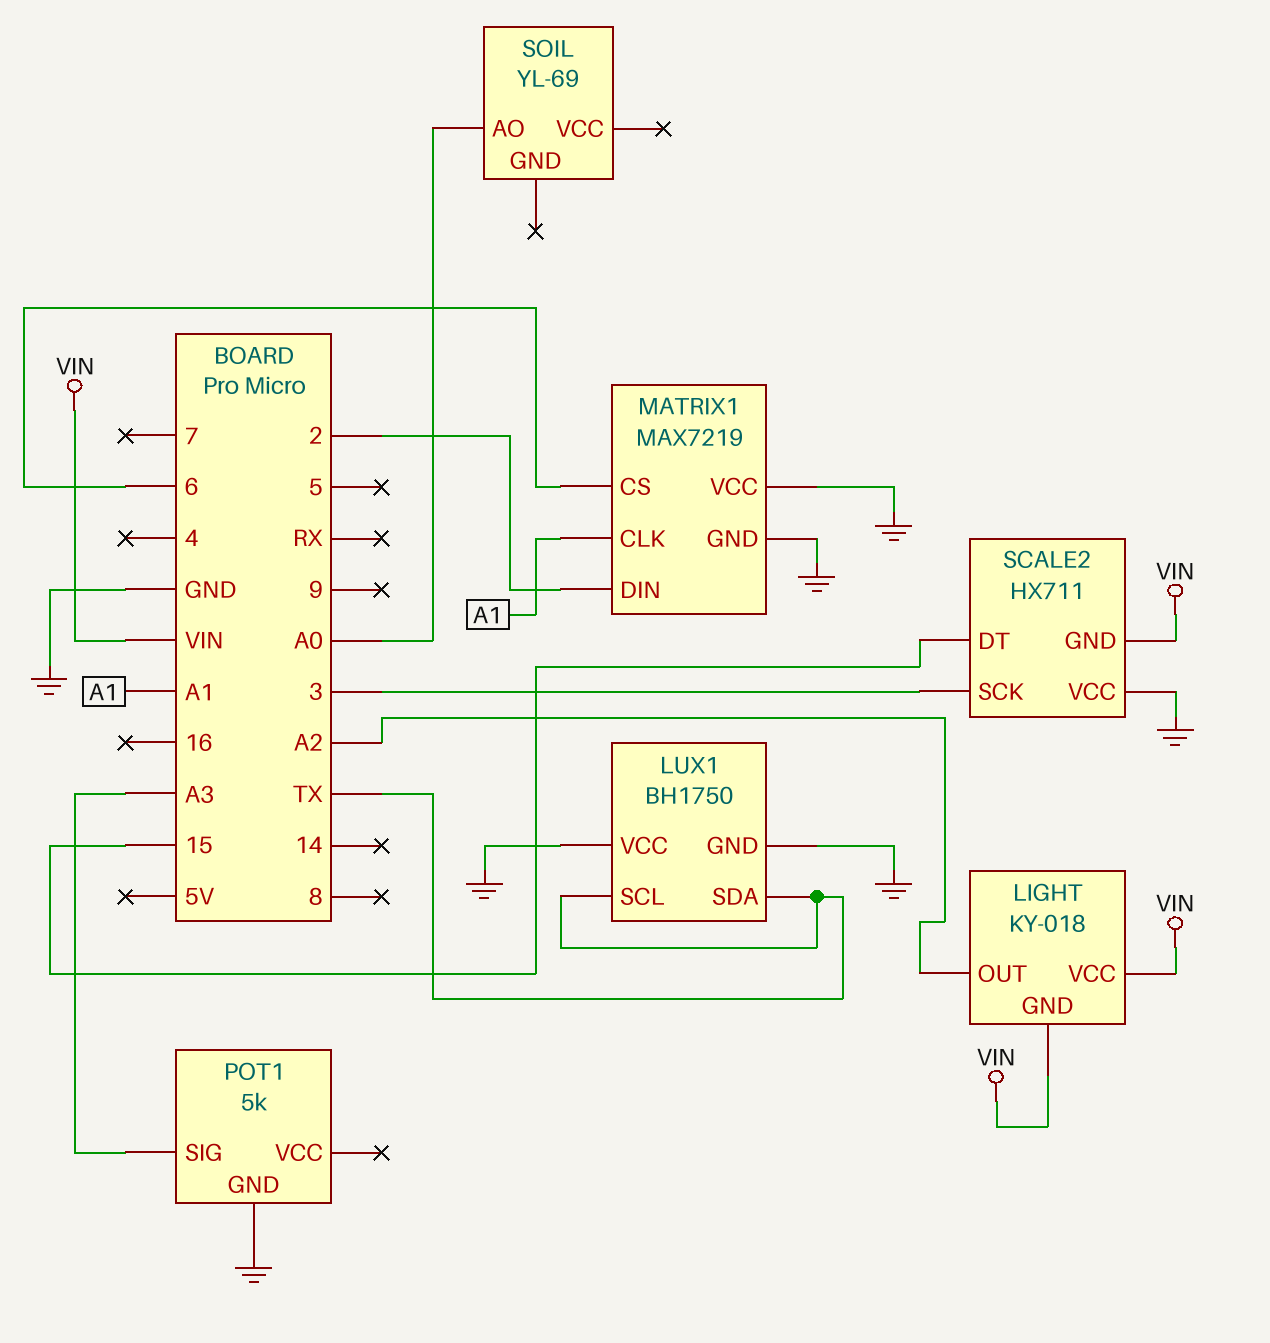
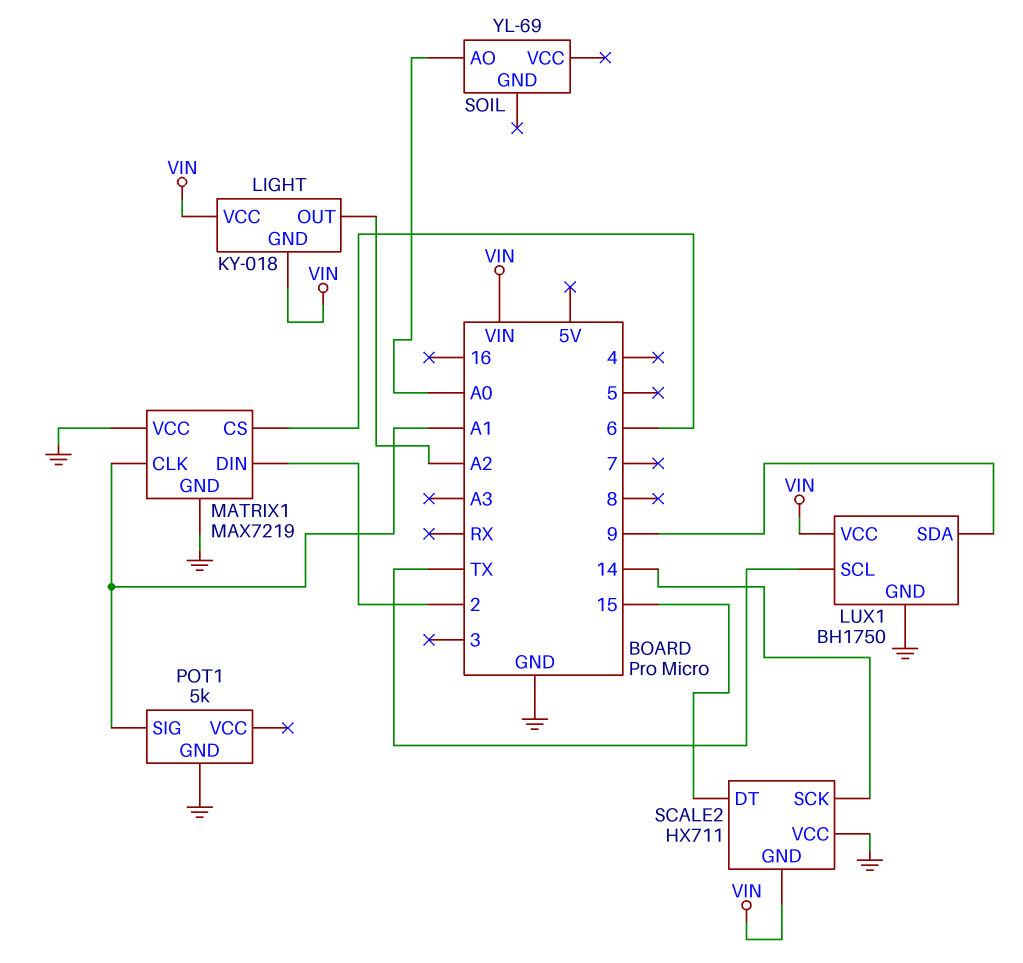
LUX1 pin SDA: TX -> 9
LUX1 pin VCC: GND -> VIN
POT1 pin SIG: A3 -> A1
SCALE2 pin SCK: 3 -> 14

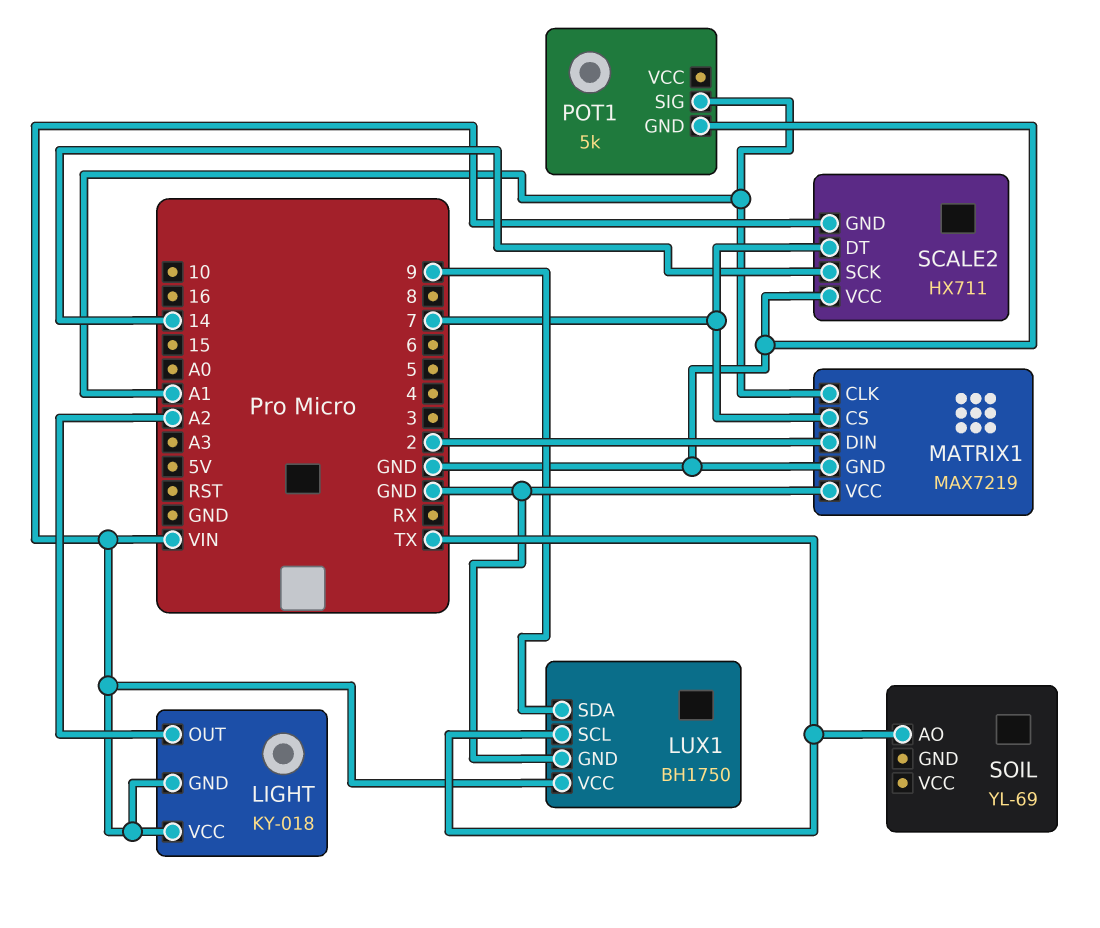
MATRIX1 pin CS: 6 -> 7
SCALE2 pin DT: 15 -> 7
SOIL pin AO: A0 -> TX

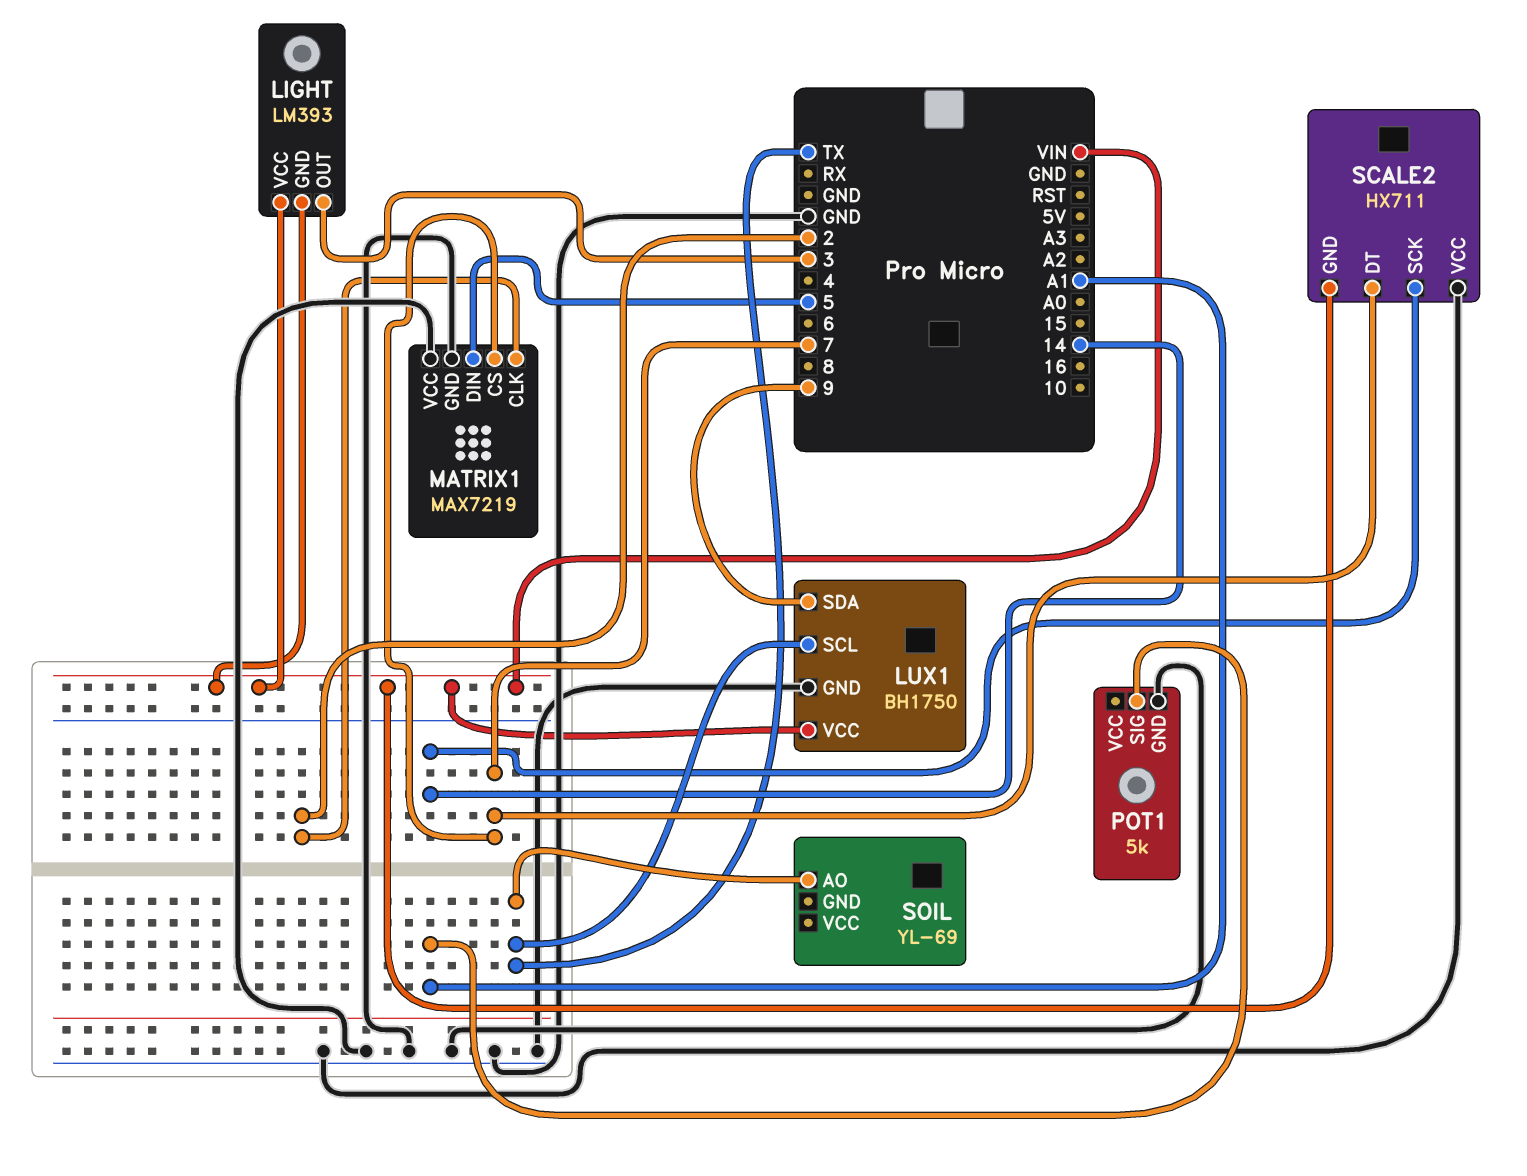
LIGHT: KY-018 -> LM393
LIGHT pin OUT: A2 -> 3
MATRIX1 pin CLK: A1 -> 2
MATRIX1 pin DIN: 2 -> 5

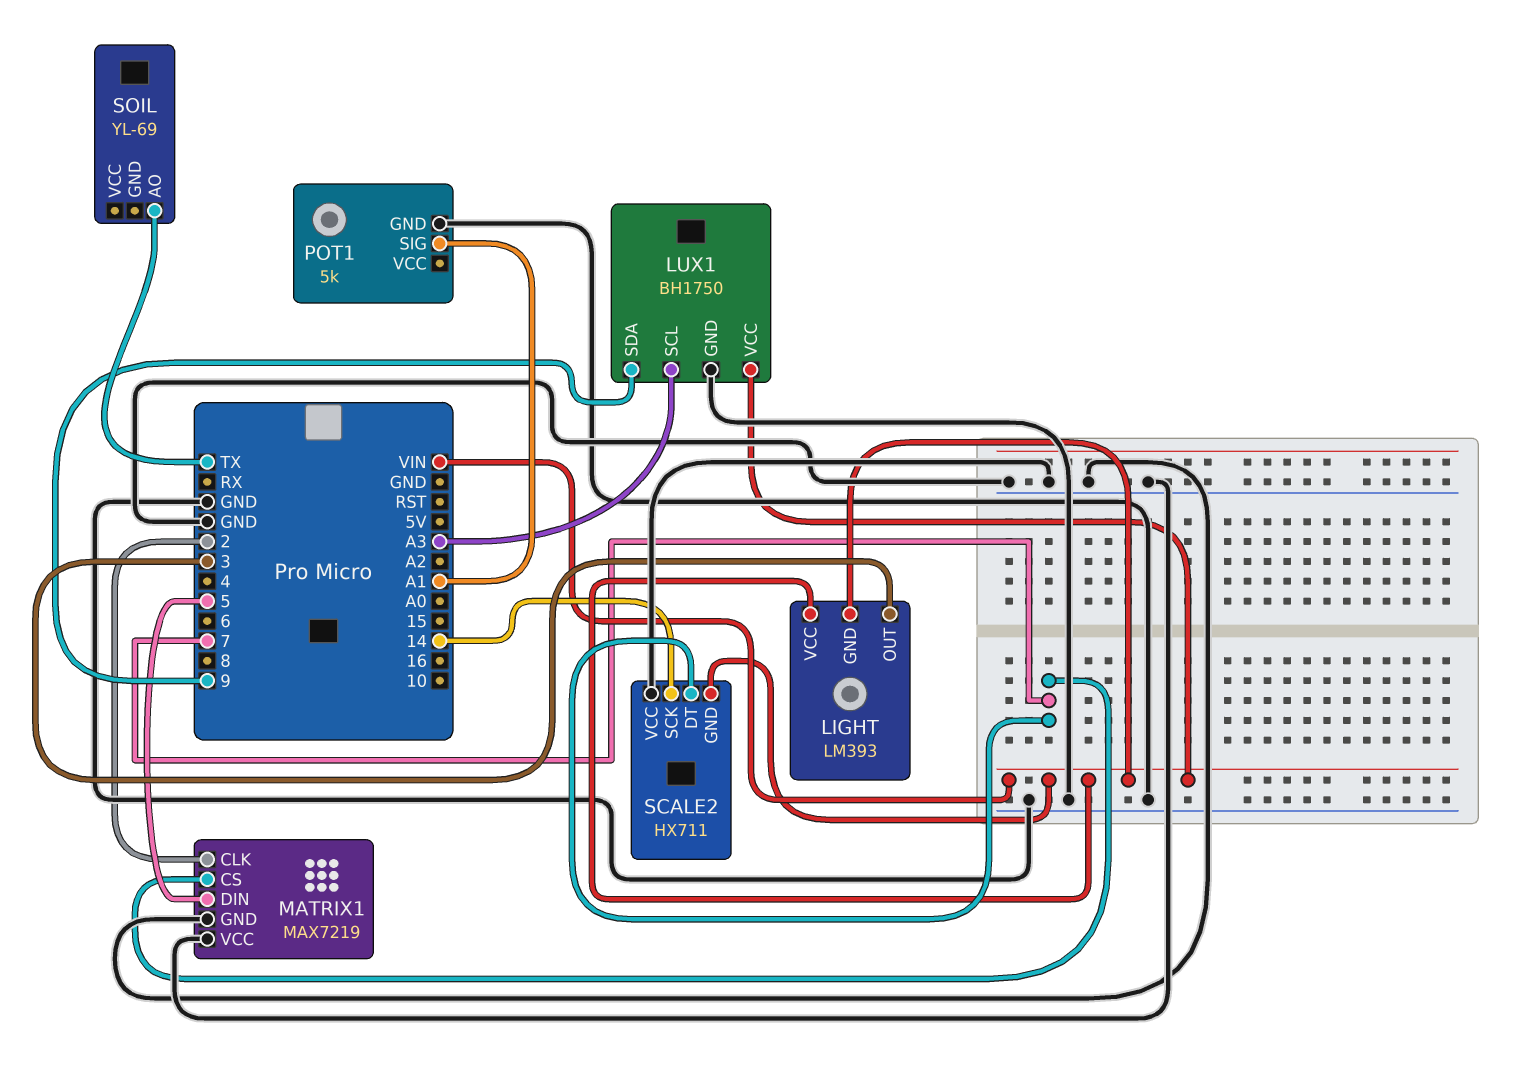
LUX1 pin SCL: TX -> A3

